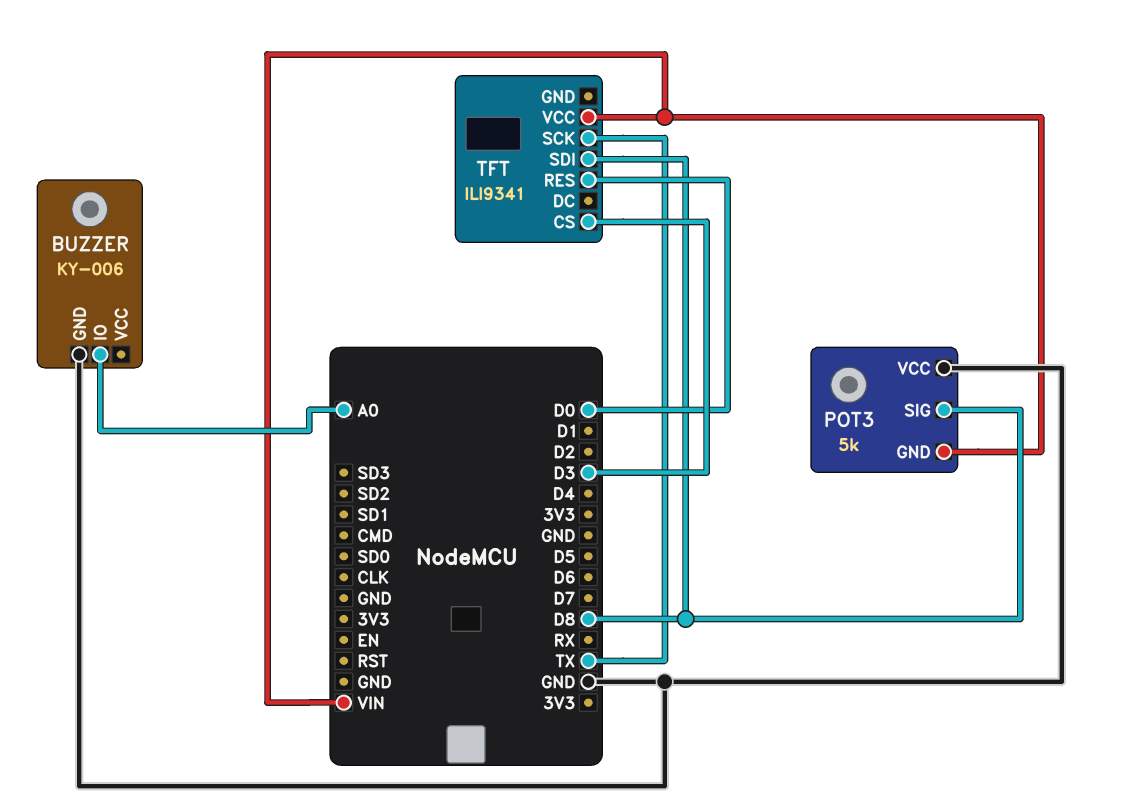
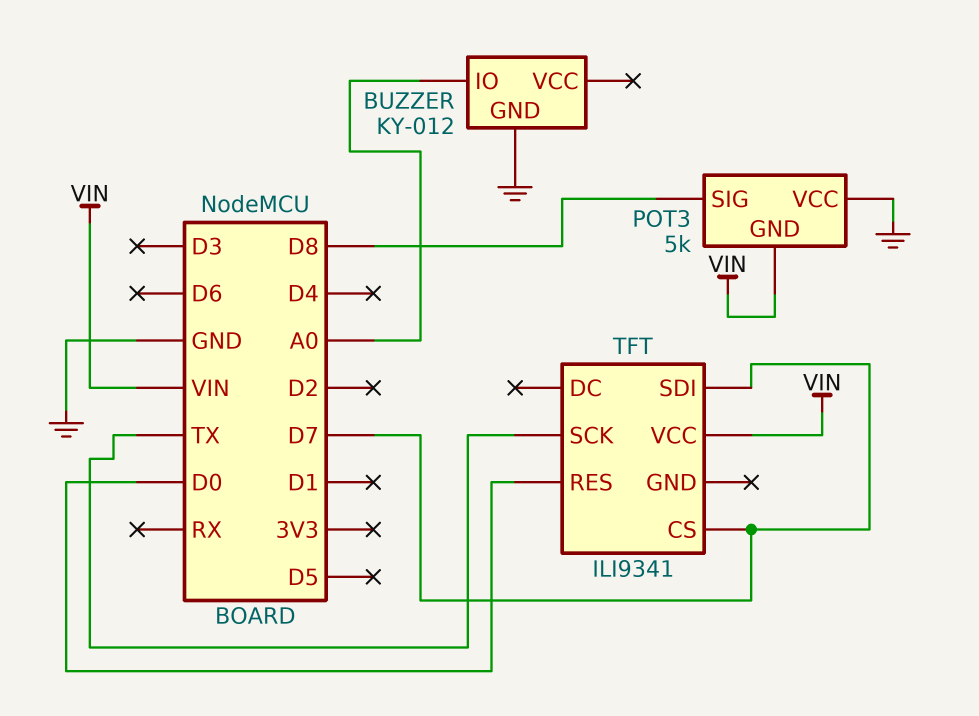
BUZZER: KY-006 -> KY-012
TFT pin CS: D3 -> D7
TFT pin SDI: D8 -> D7

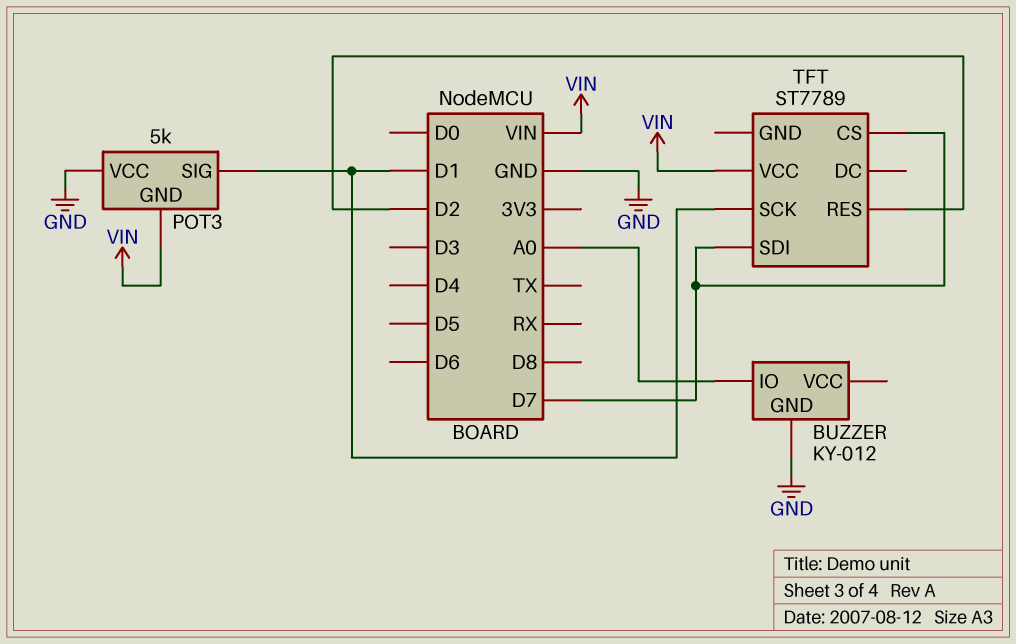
POT3 pin SIG: D8 -> D1
TFT: ILI9341 -> ST7789
TFT pin RES: D0 -> D2
TFT pin SCK: TX -> D1

